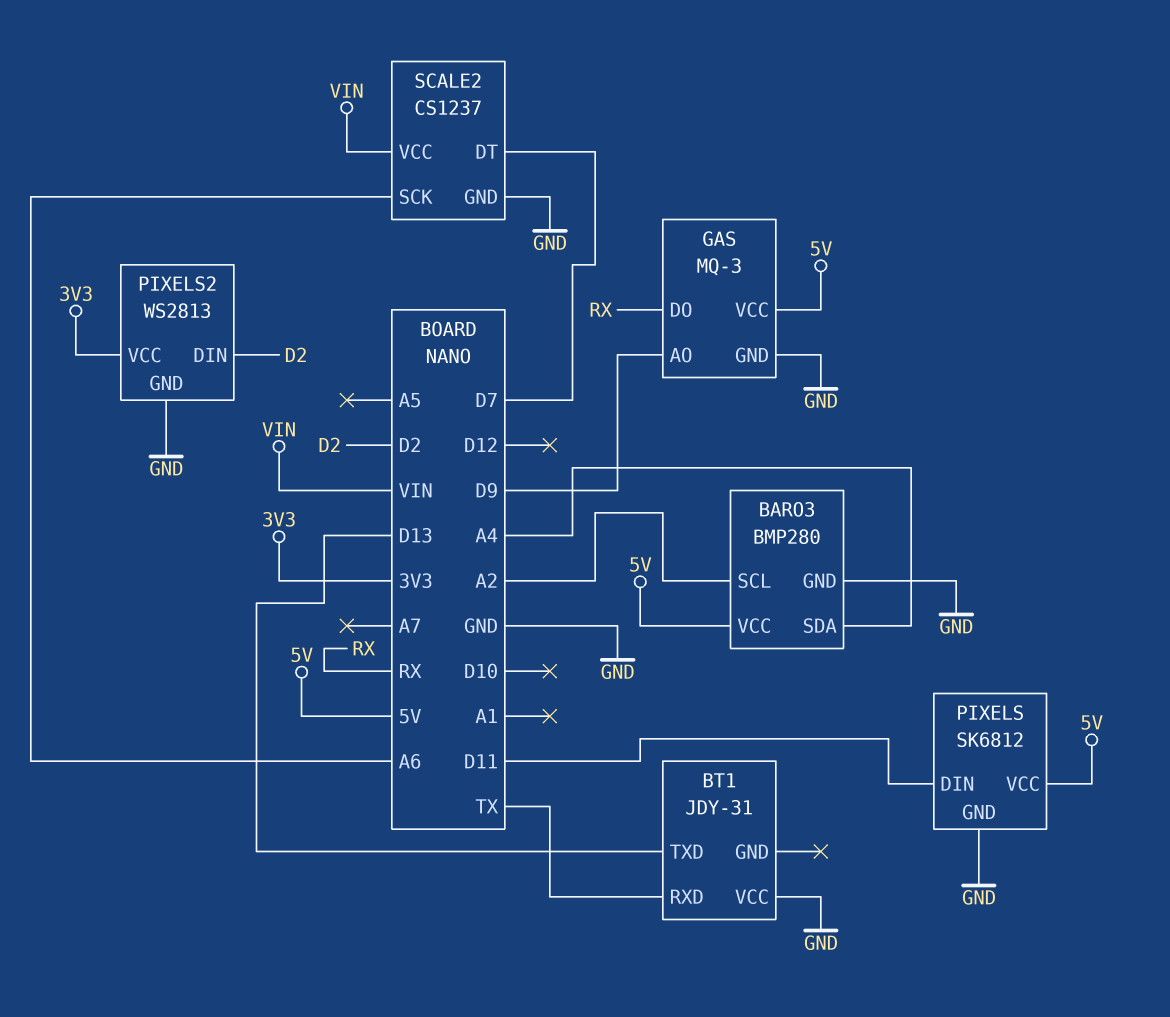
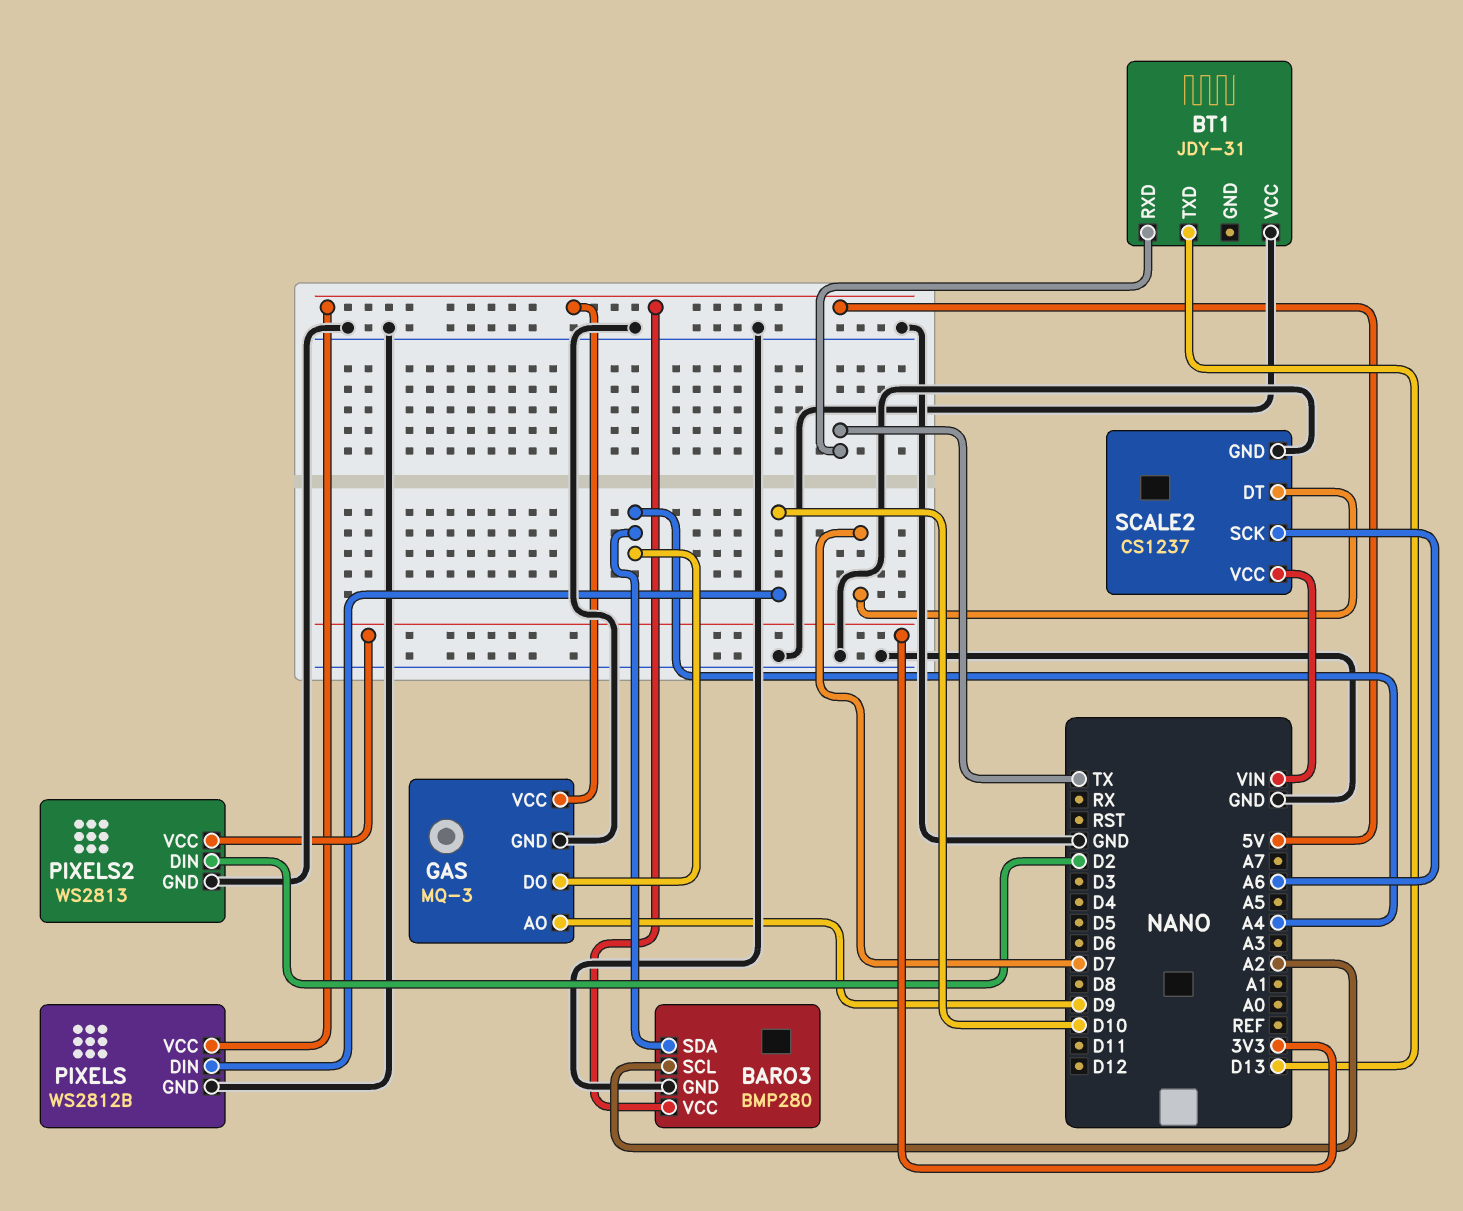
GAS pin DO: RX -> A4
PIXELS: SK6812 -> WS2812B
PIXELS pin DIN: D11 -> D10

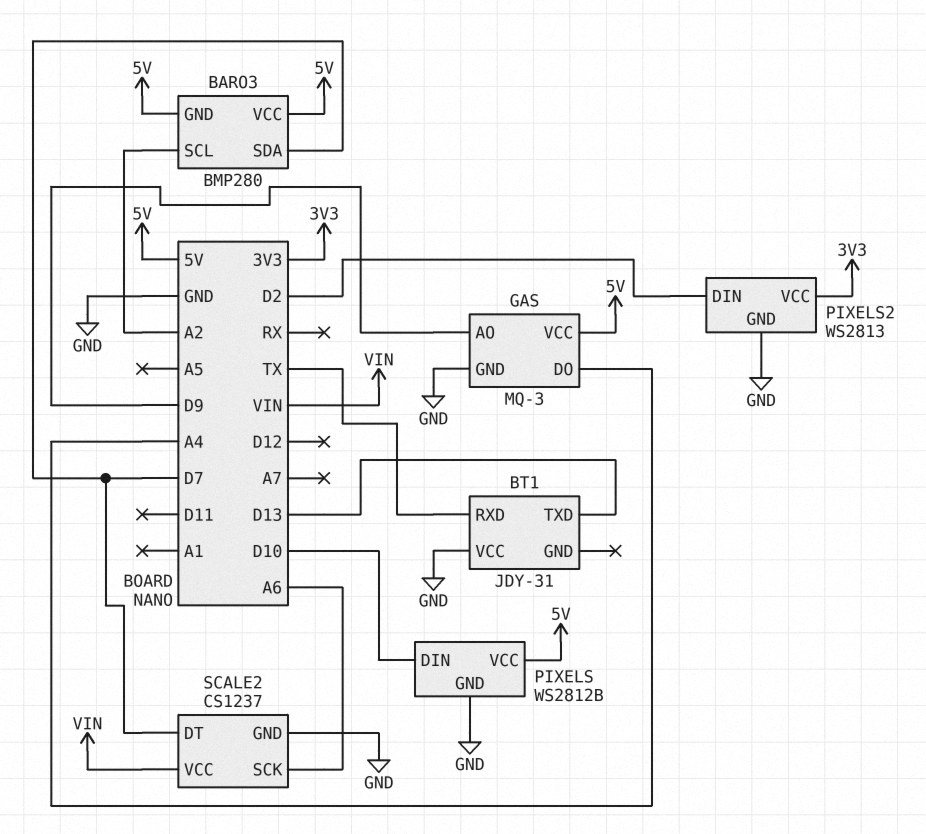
BARO3 pin GND: GND -> 5V
BARO3 pin SDA: A4 -> D7

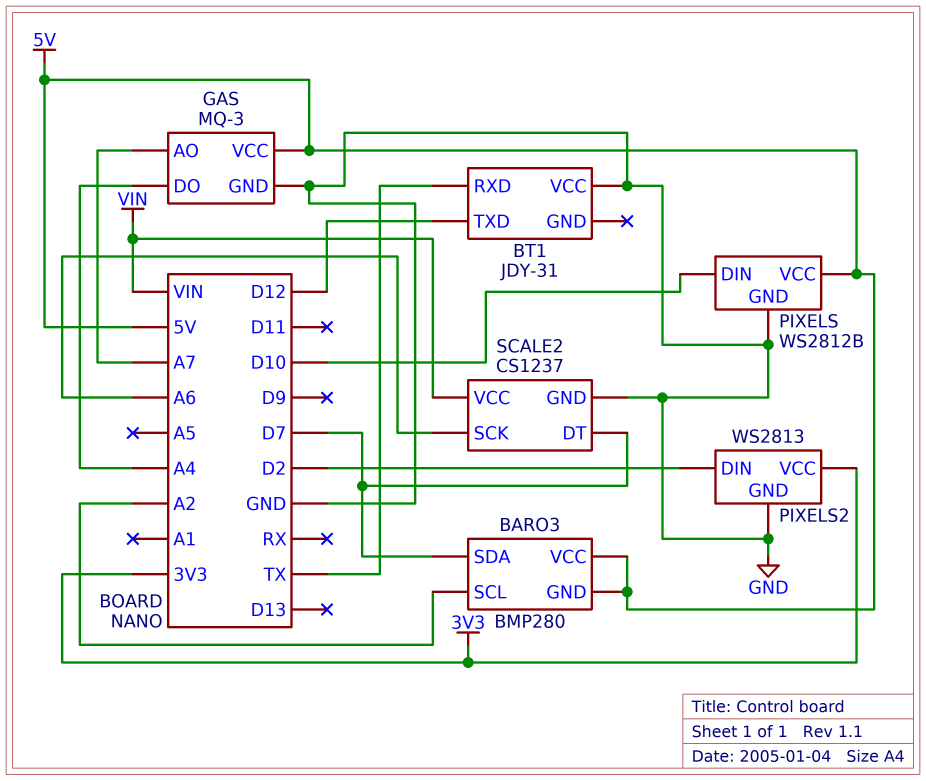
BT1 pin TXD: D13 -> D12
GAS pin AO: D9 -> A7

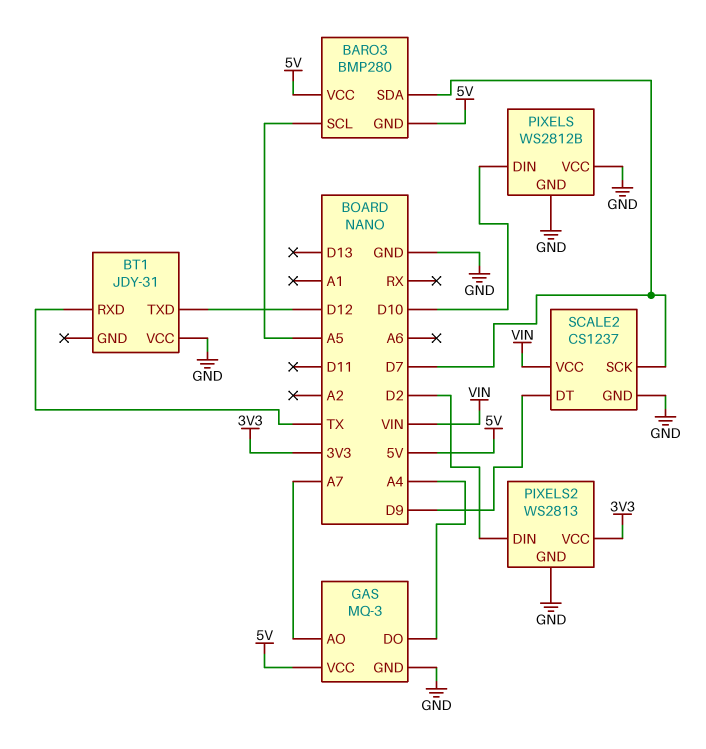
BARO3 pin SCL: A2 -> A5
PIXELS pin VCC: 5V -> GND
SCALE2 pin DT: D7 -> D9
SCALE2 pin SCK: A6 -> D7

